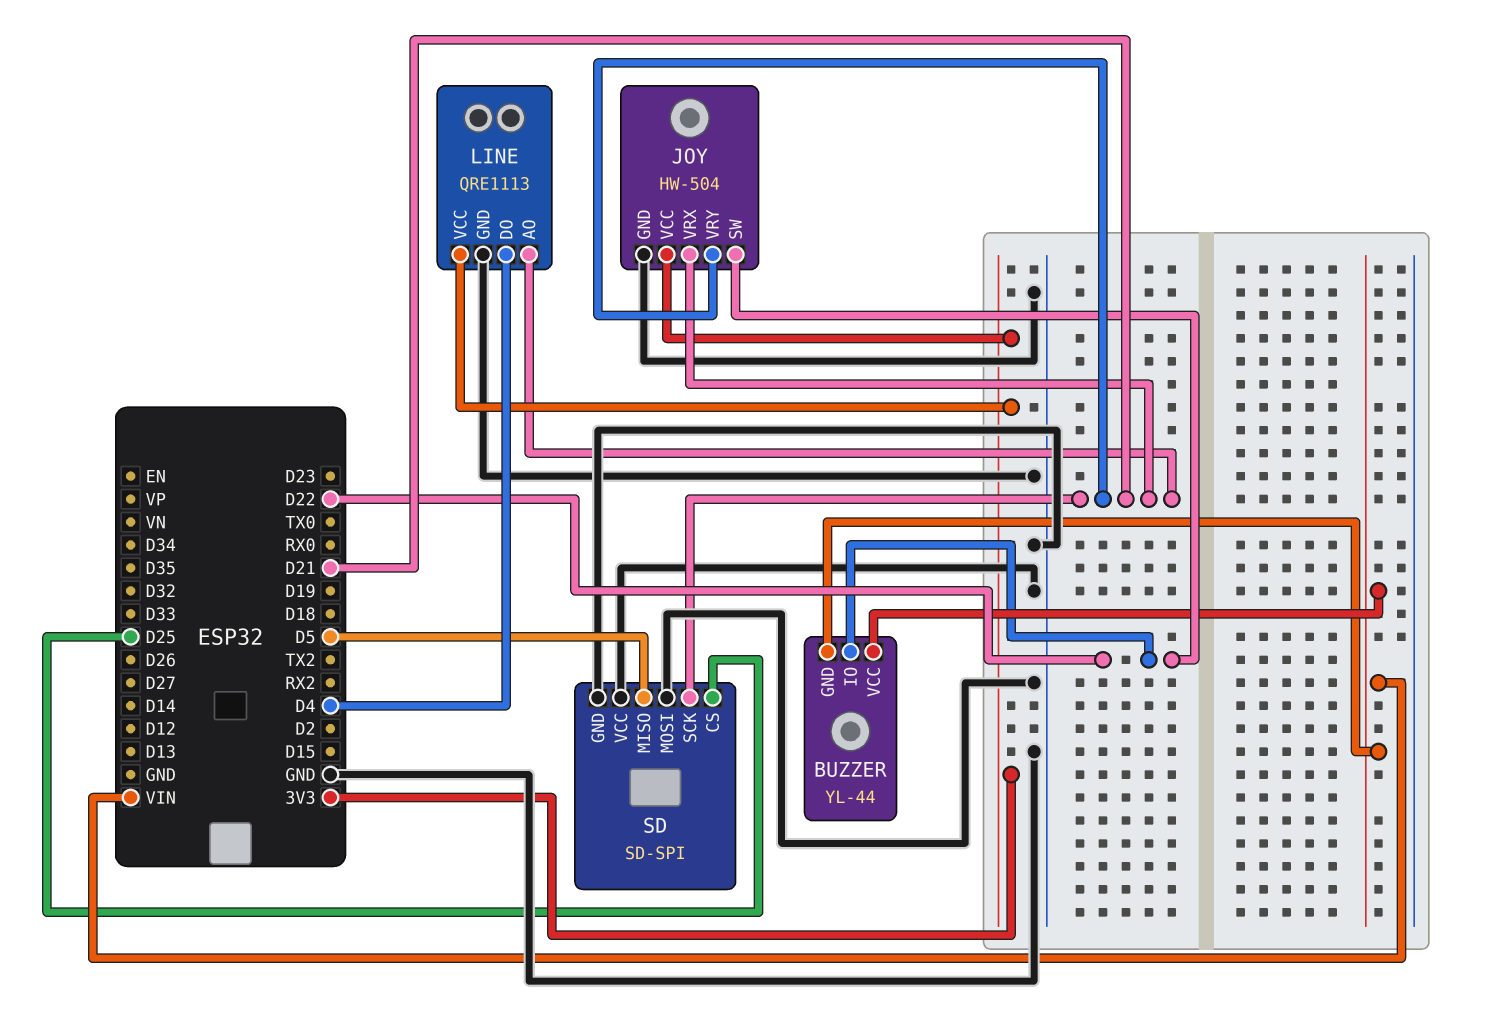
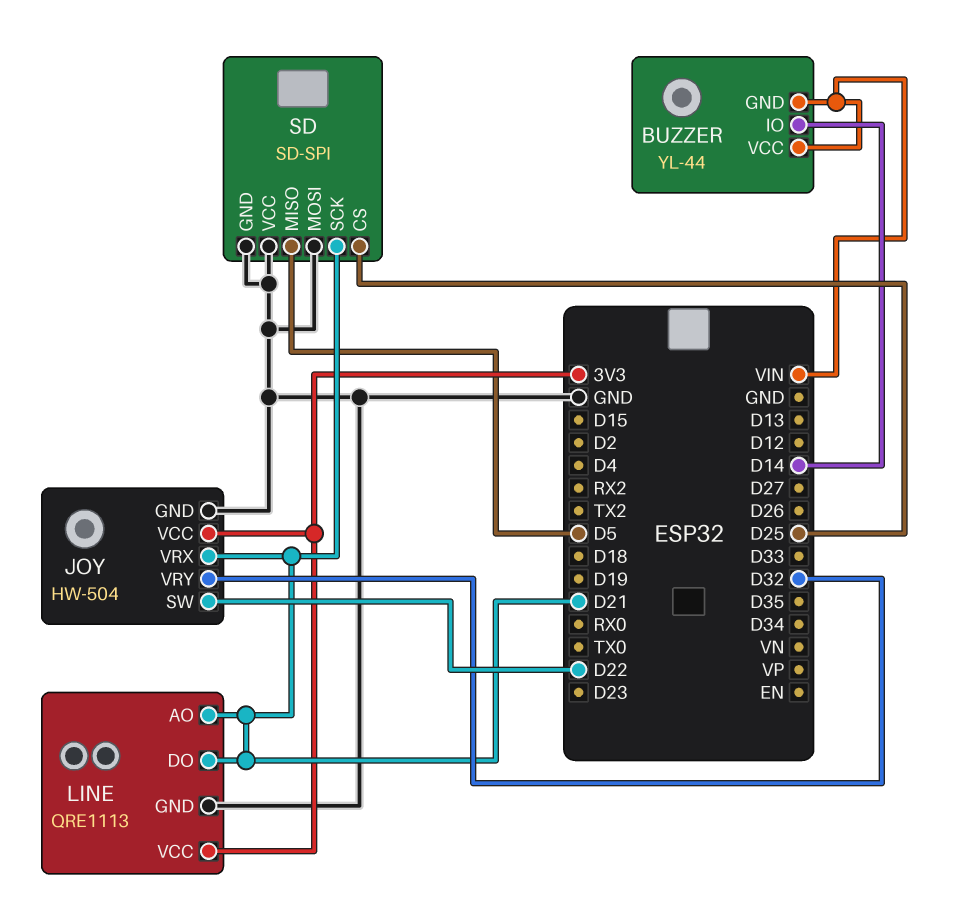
BUZZER pin IO: D22 -> D14
JOY pin VRY: D21 -> D32
LINE pin DO: D4 -> D21

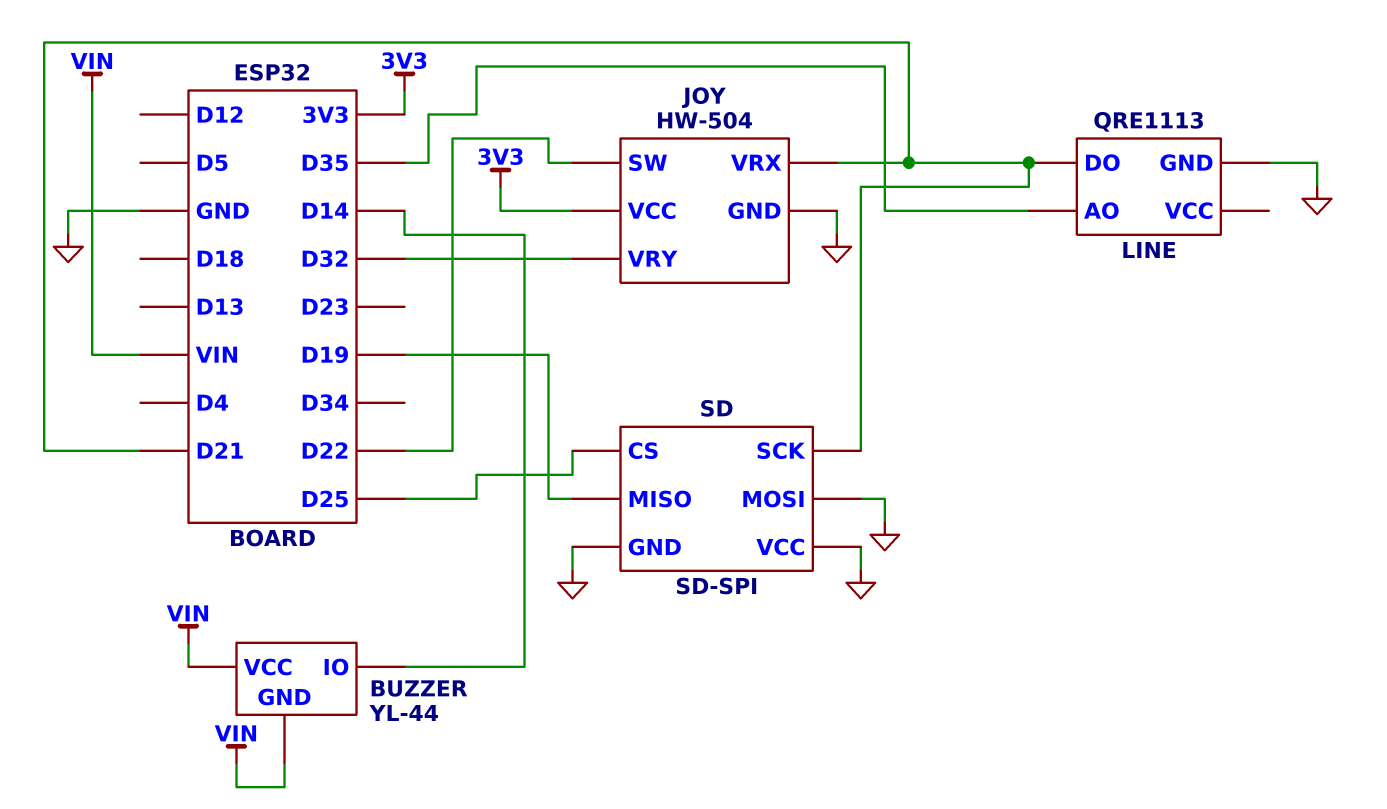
LINE pin AO: D21 -> D35
LINE pin VCC: 3V3 -> none
SD pin MISO: D5 -> D19

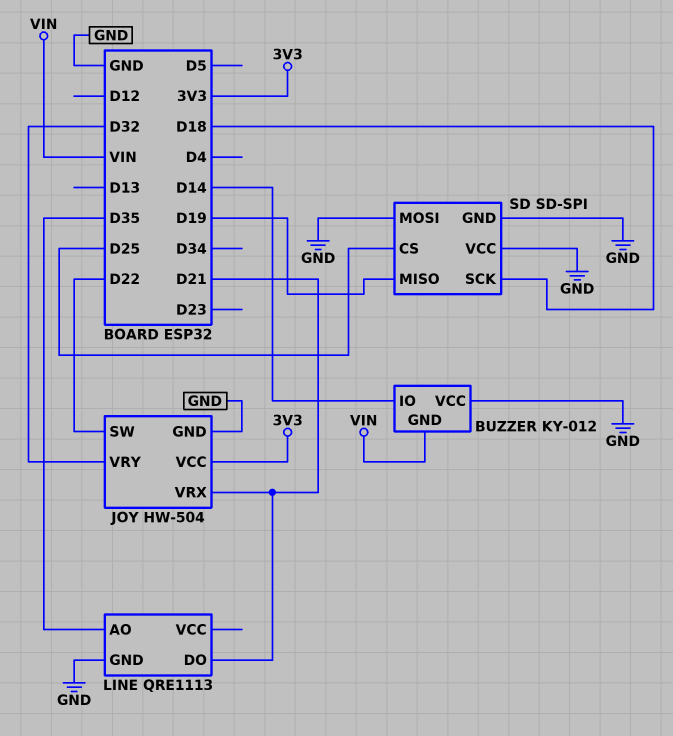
BUZZER: YL-44 -> KY-012
BUZZER pin VCC: VIN -> GND
SD pin SCK: D21 -> D18

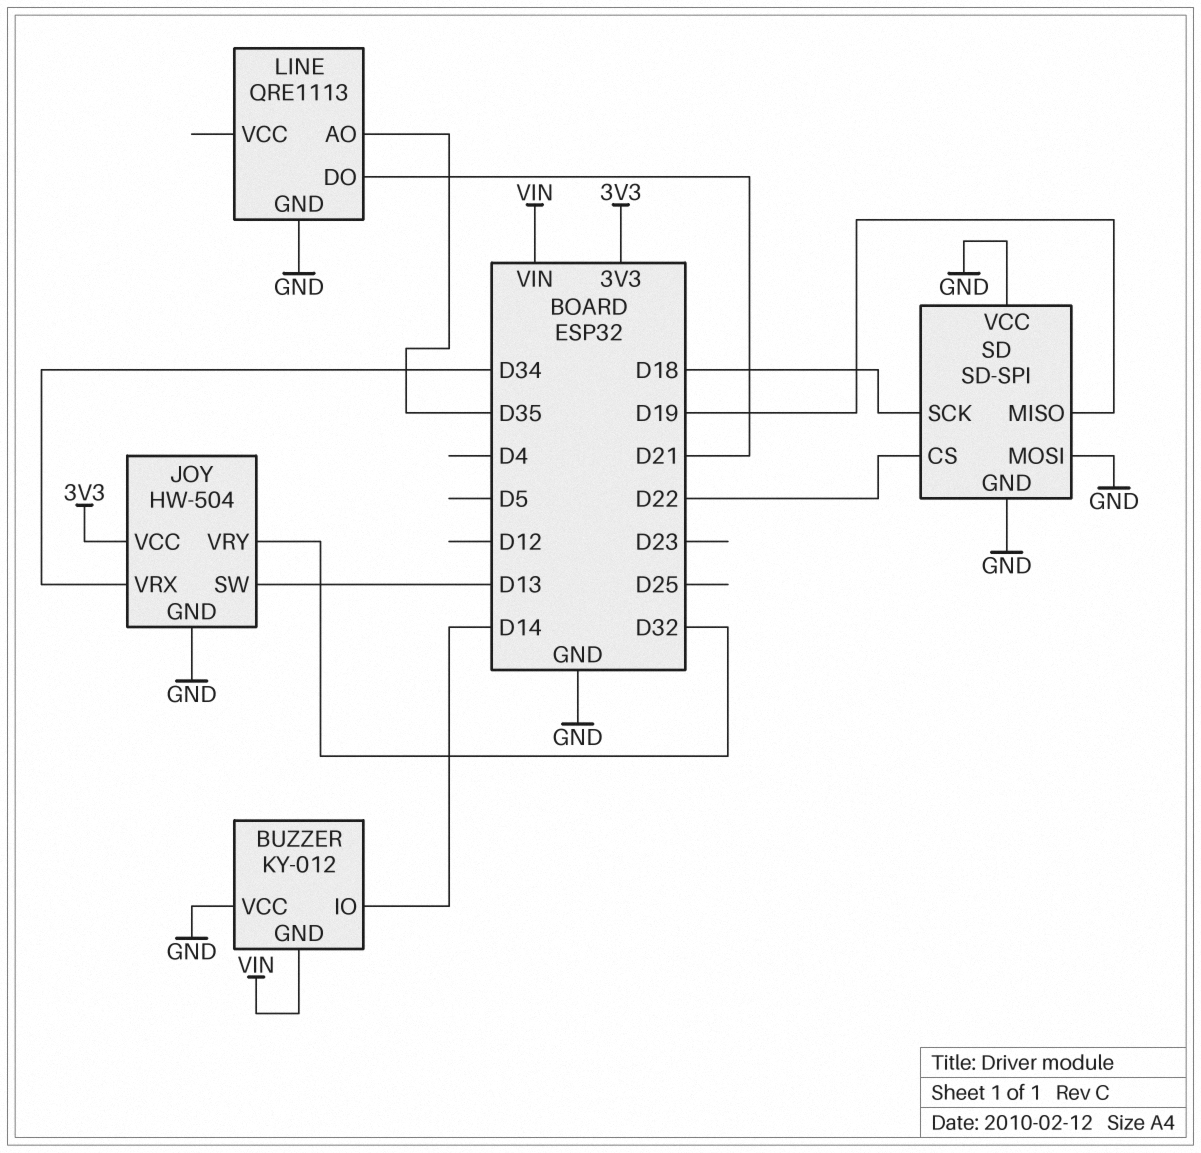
JOY pin SW: D22 -> D13
JOY pin VRX: D21 -> D34
SD pin CS: D25 -> D22

